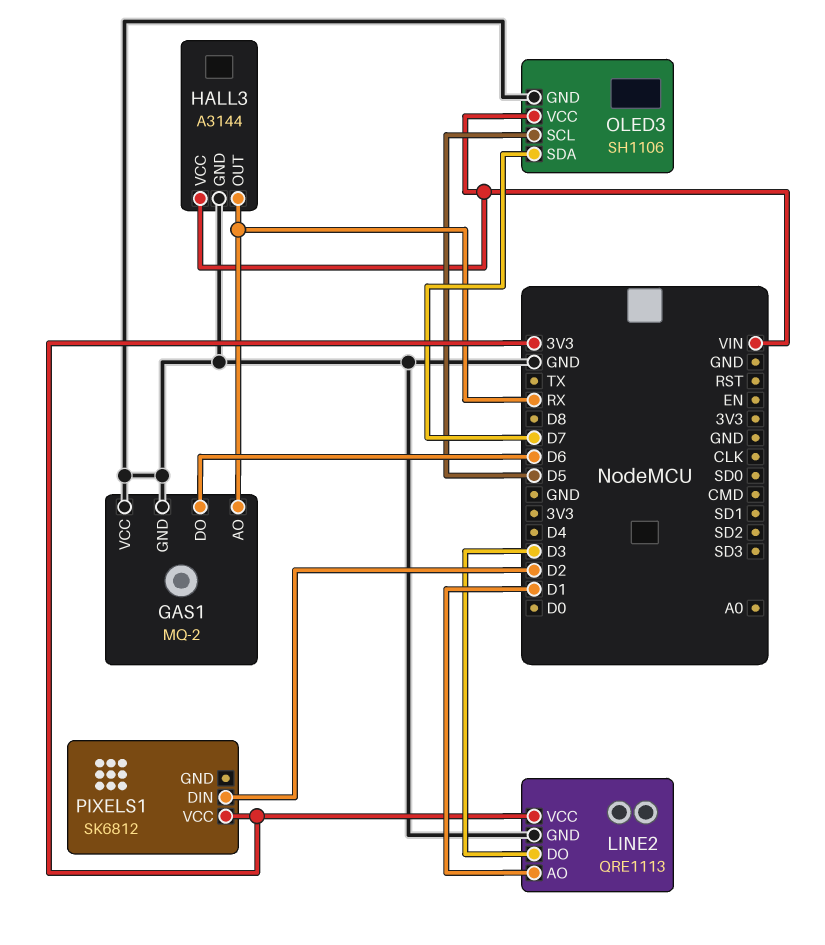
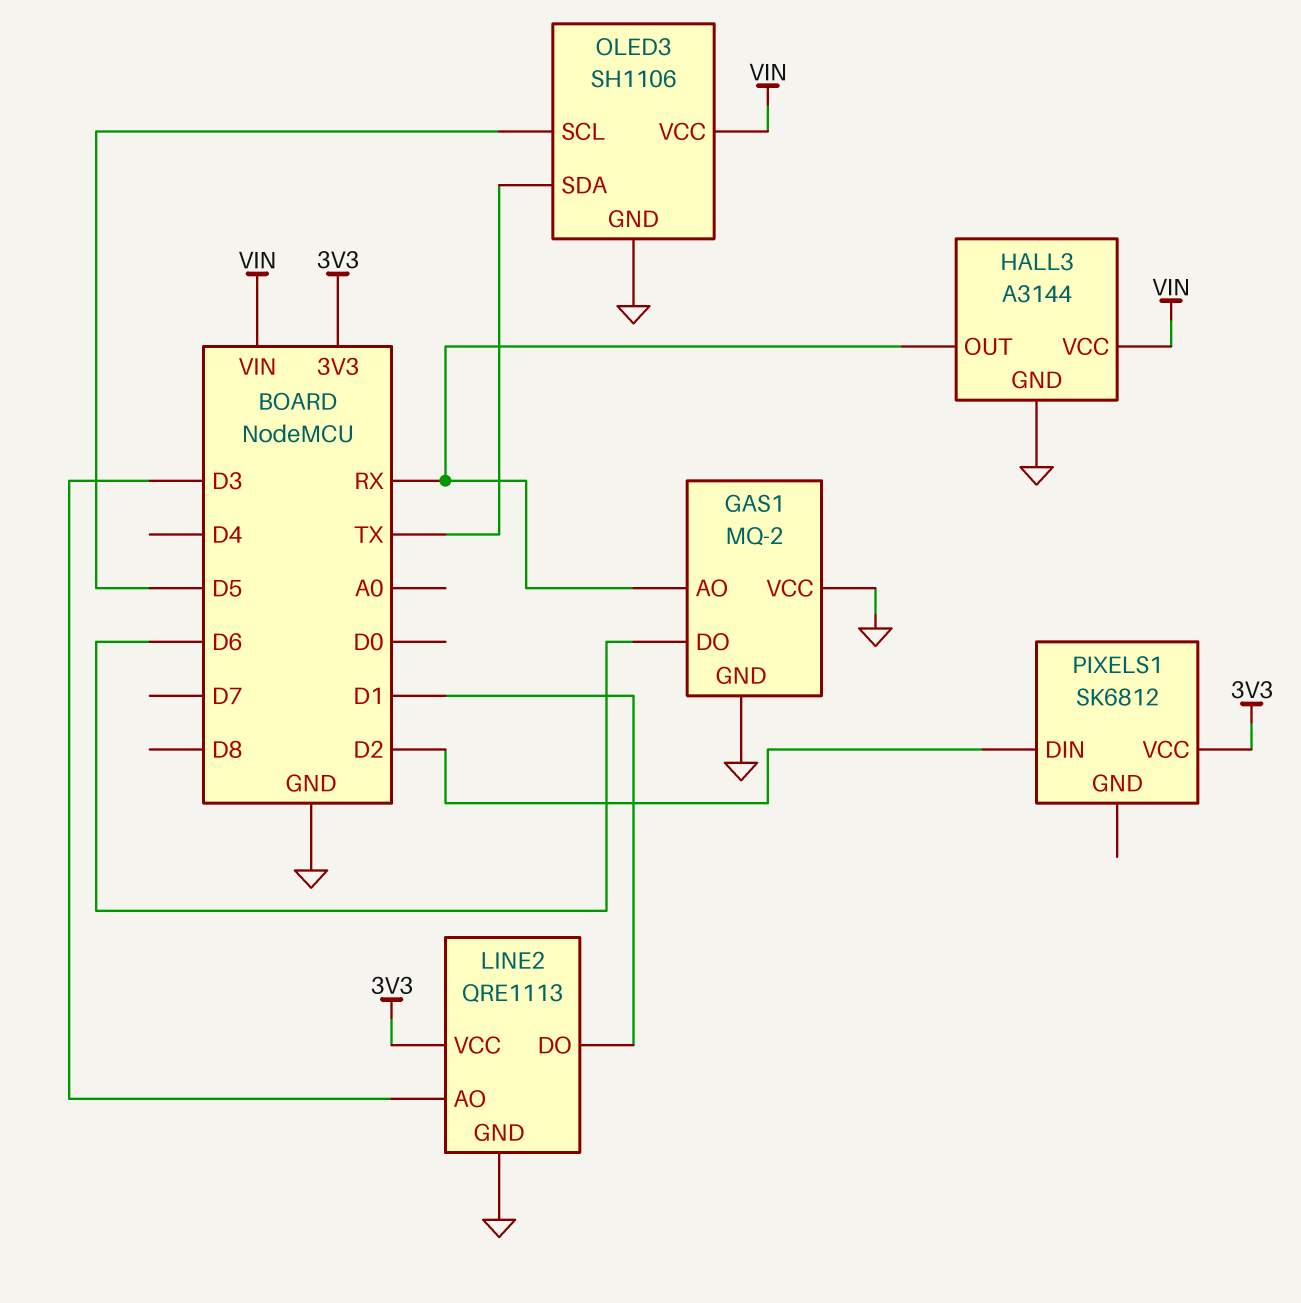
LINE2 pin AO: D1 -> D3
LINE2 pin DO: D3 -> D1
OLED3 pin SDA: D7 -> TX

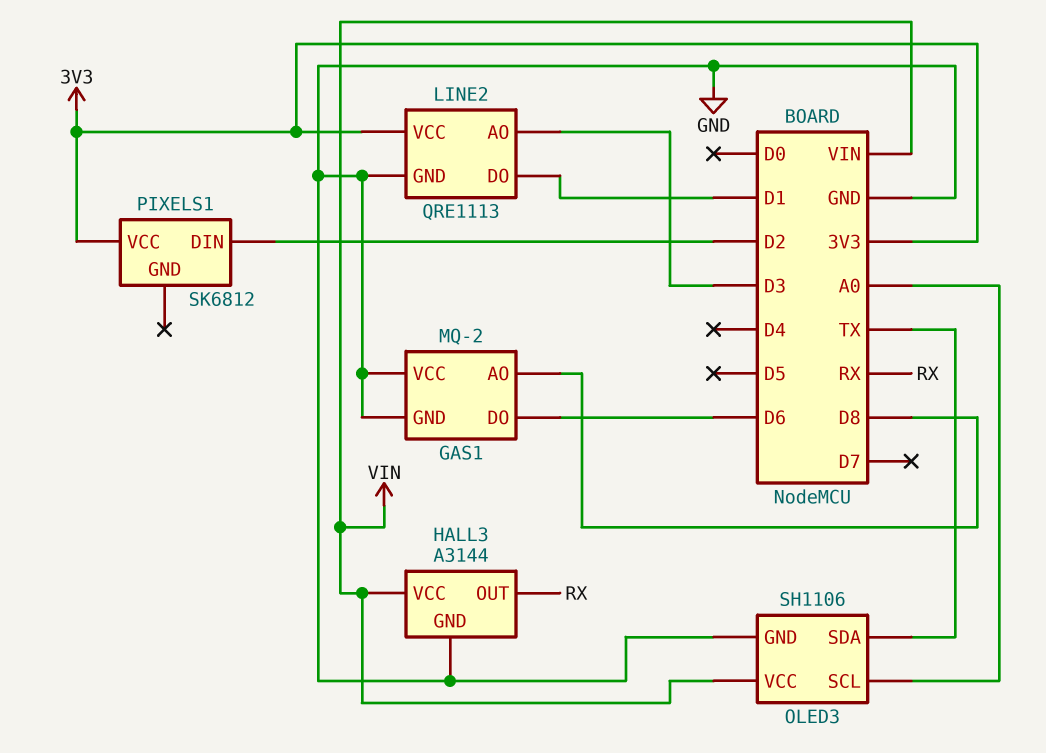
GAS1 pin AO: RX -> D8
OLED3 pin SCL: D5 -> A0

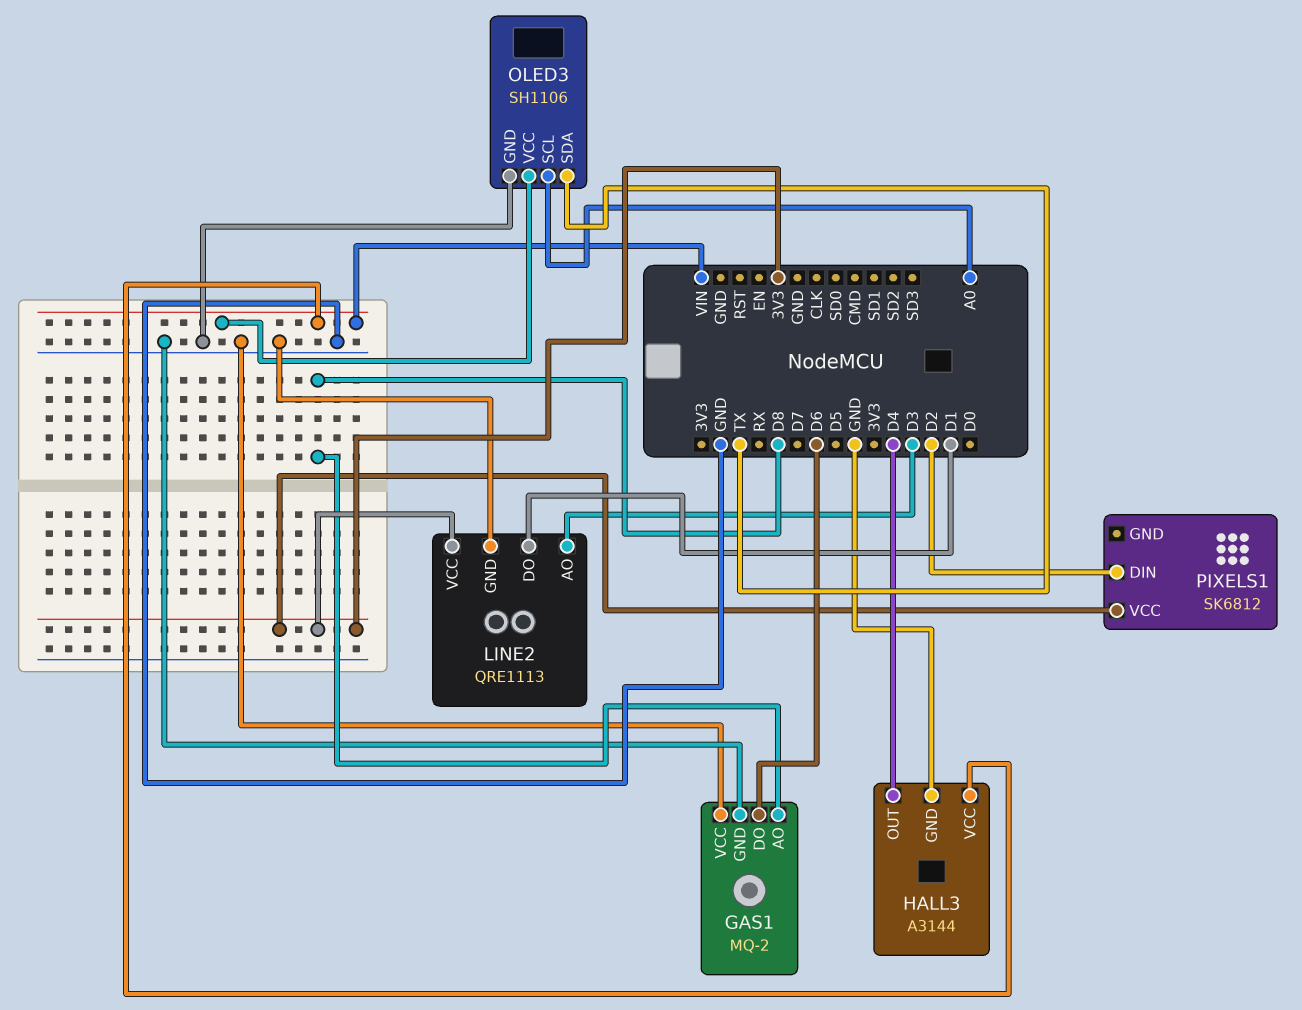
HALL3 pin OUT: RX -> D4

